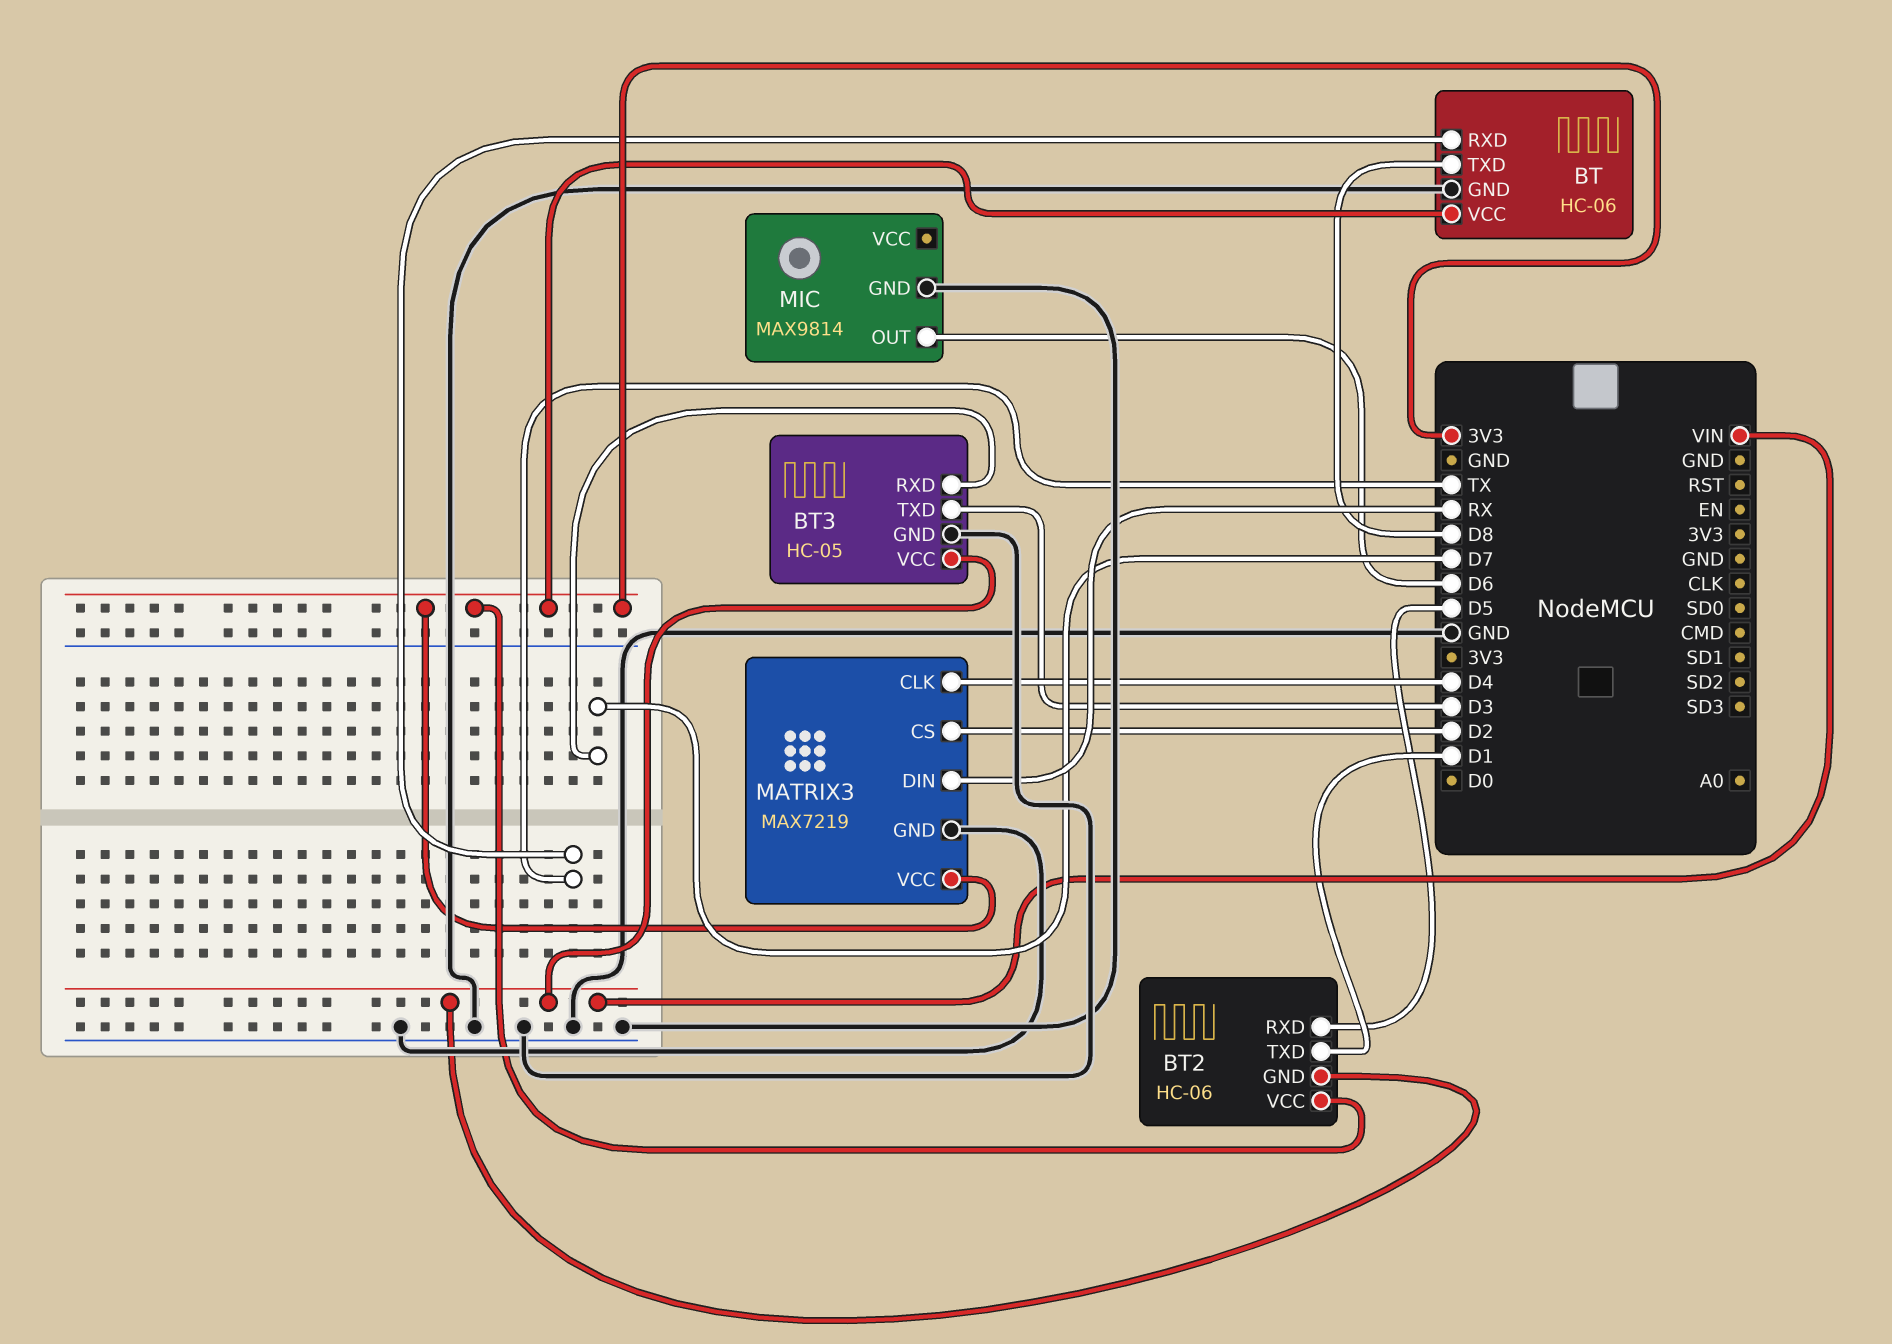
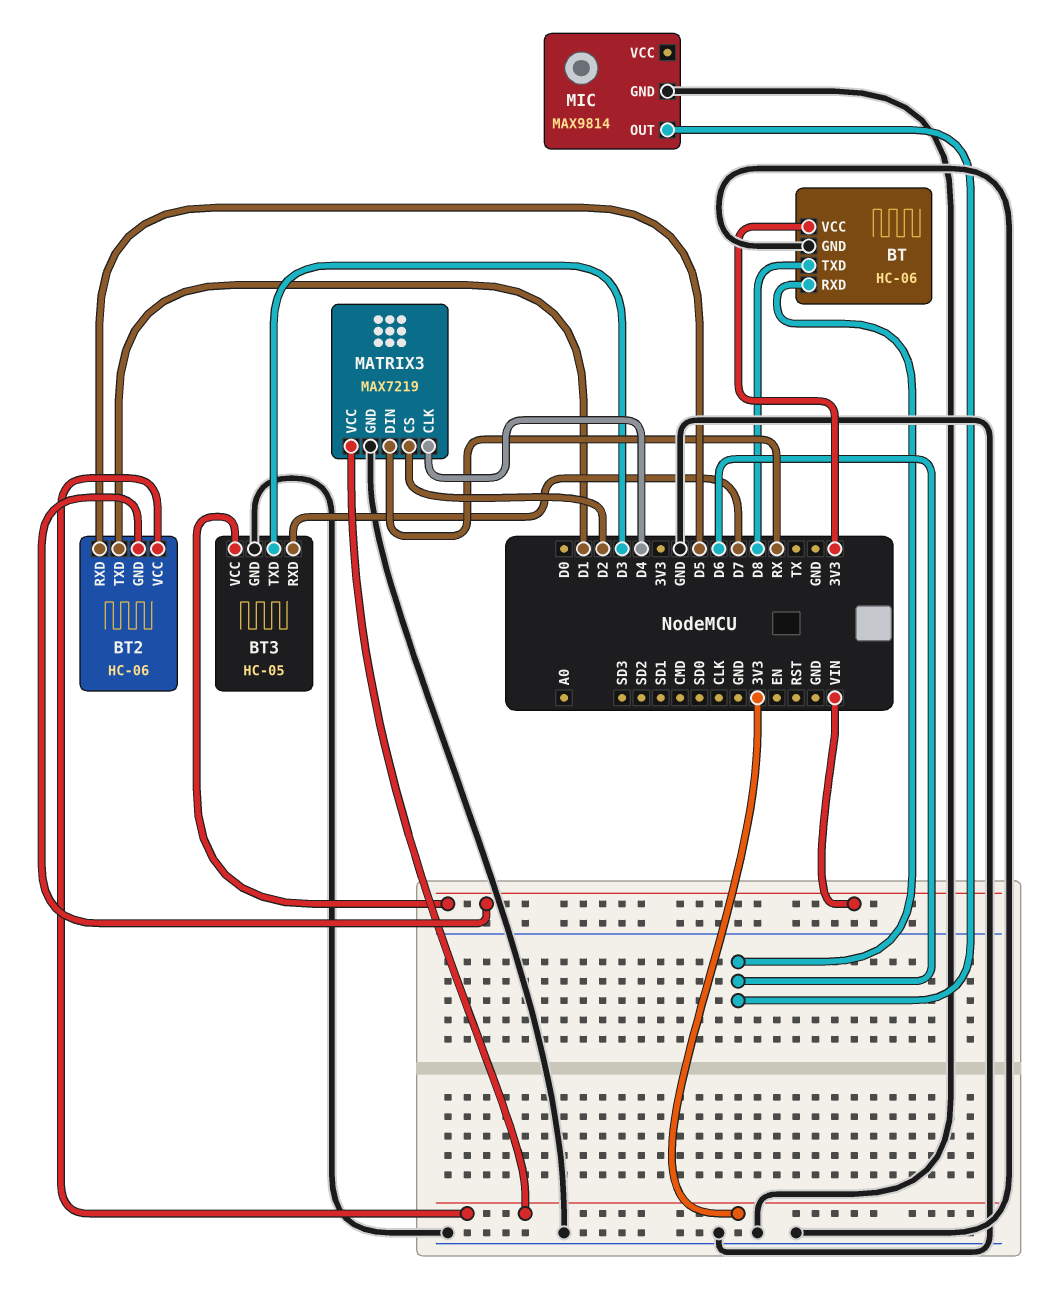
BT pin RXD: TX -> D6

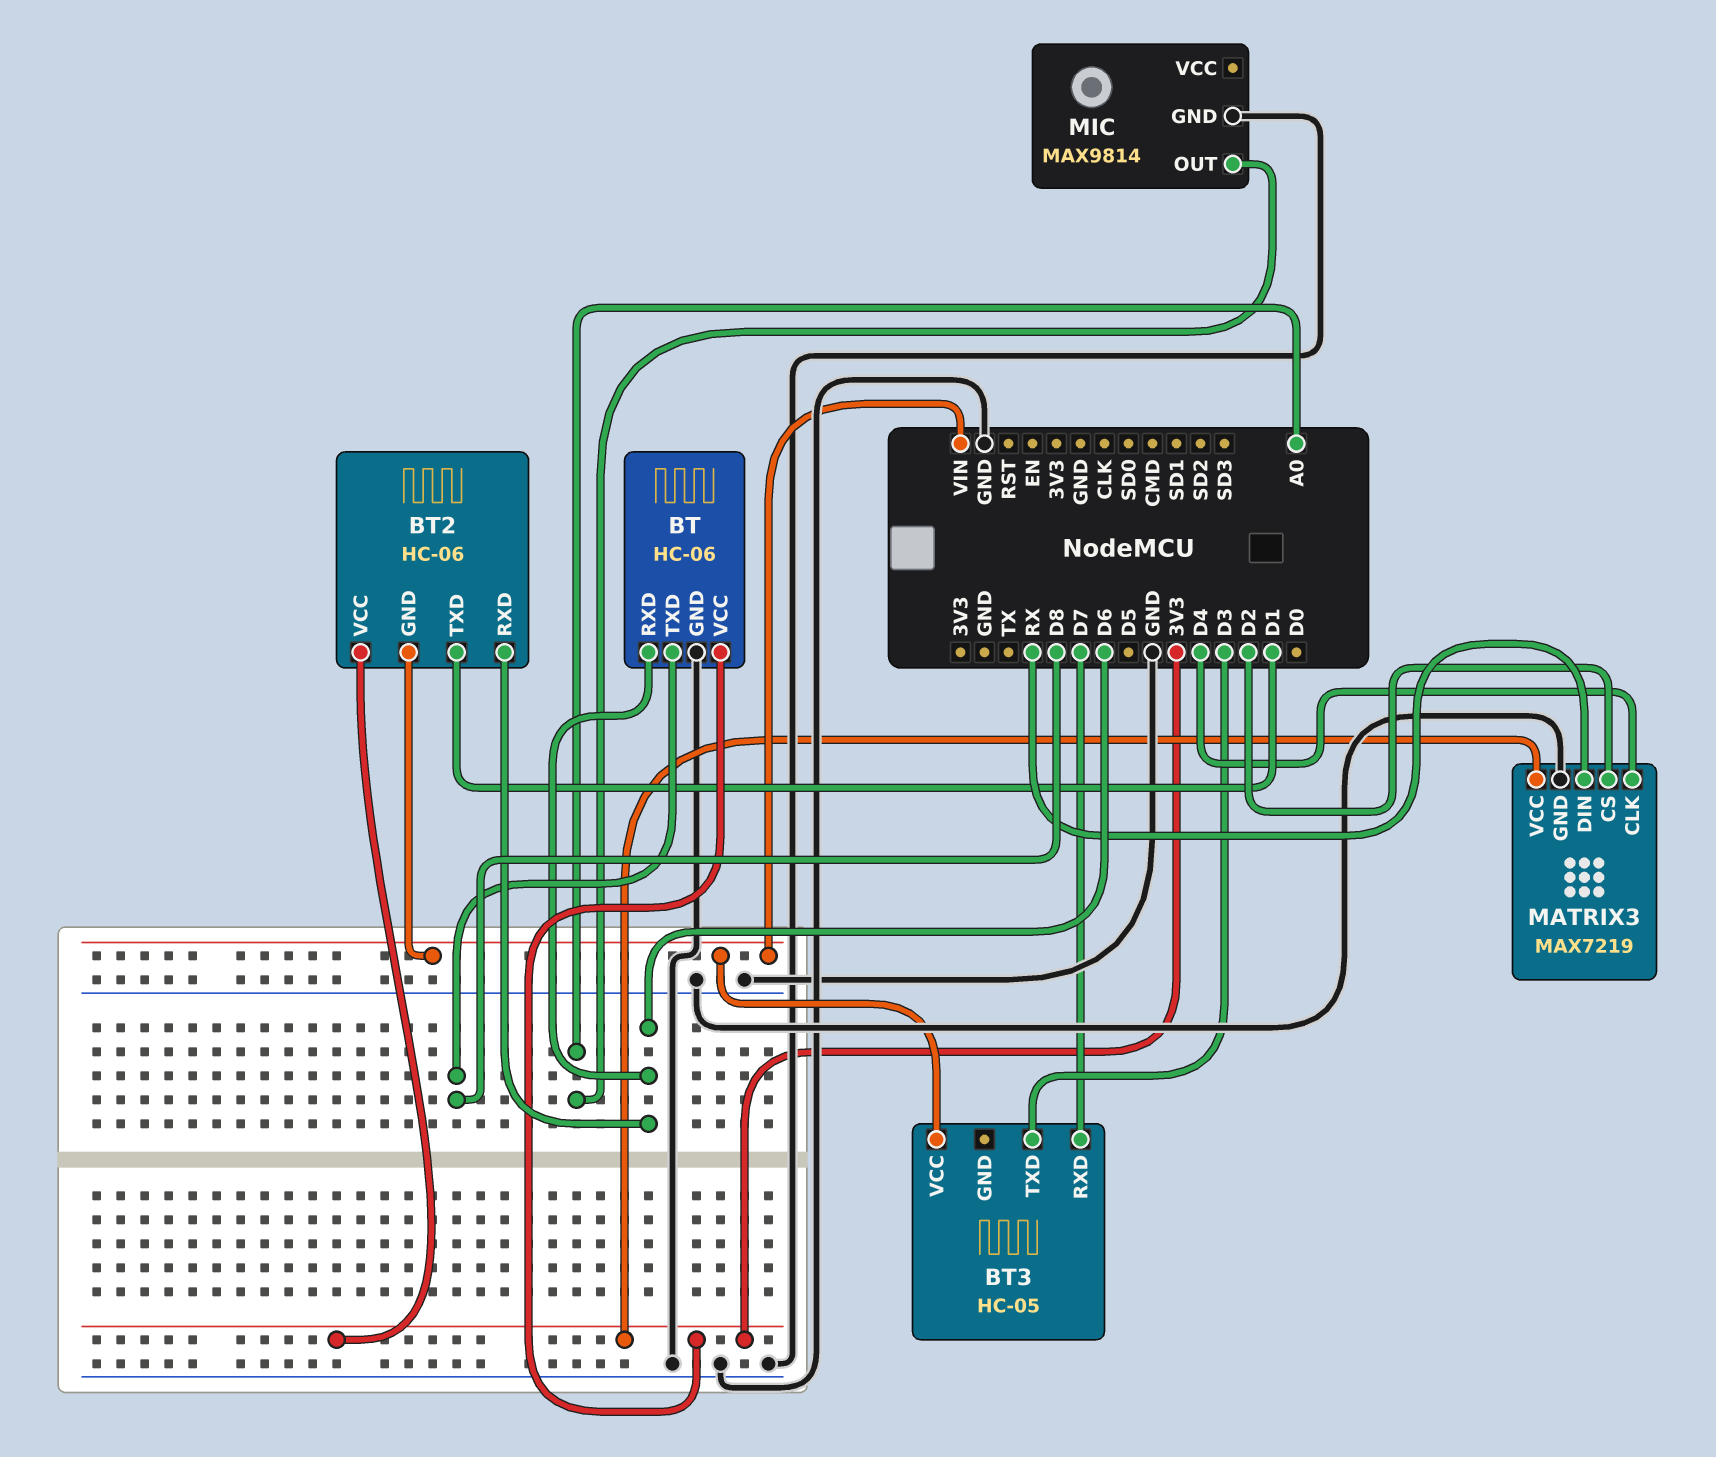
BT2 pin RXD: D5 -> D6
BT3 pin GND: GND -> none
MIC pin OUT: D6 -> A0

